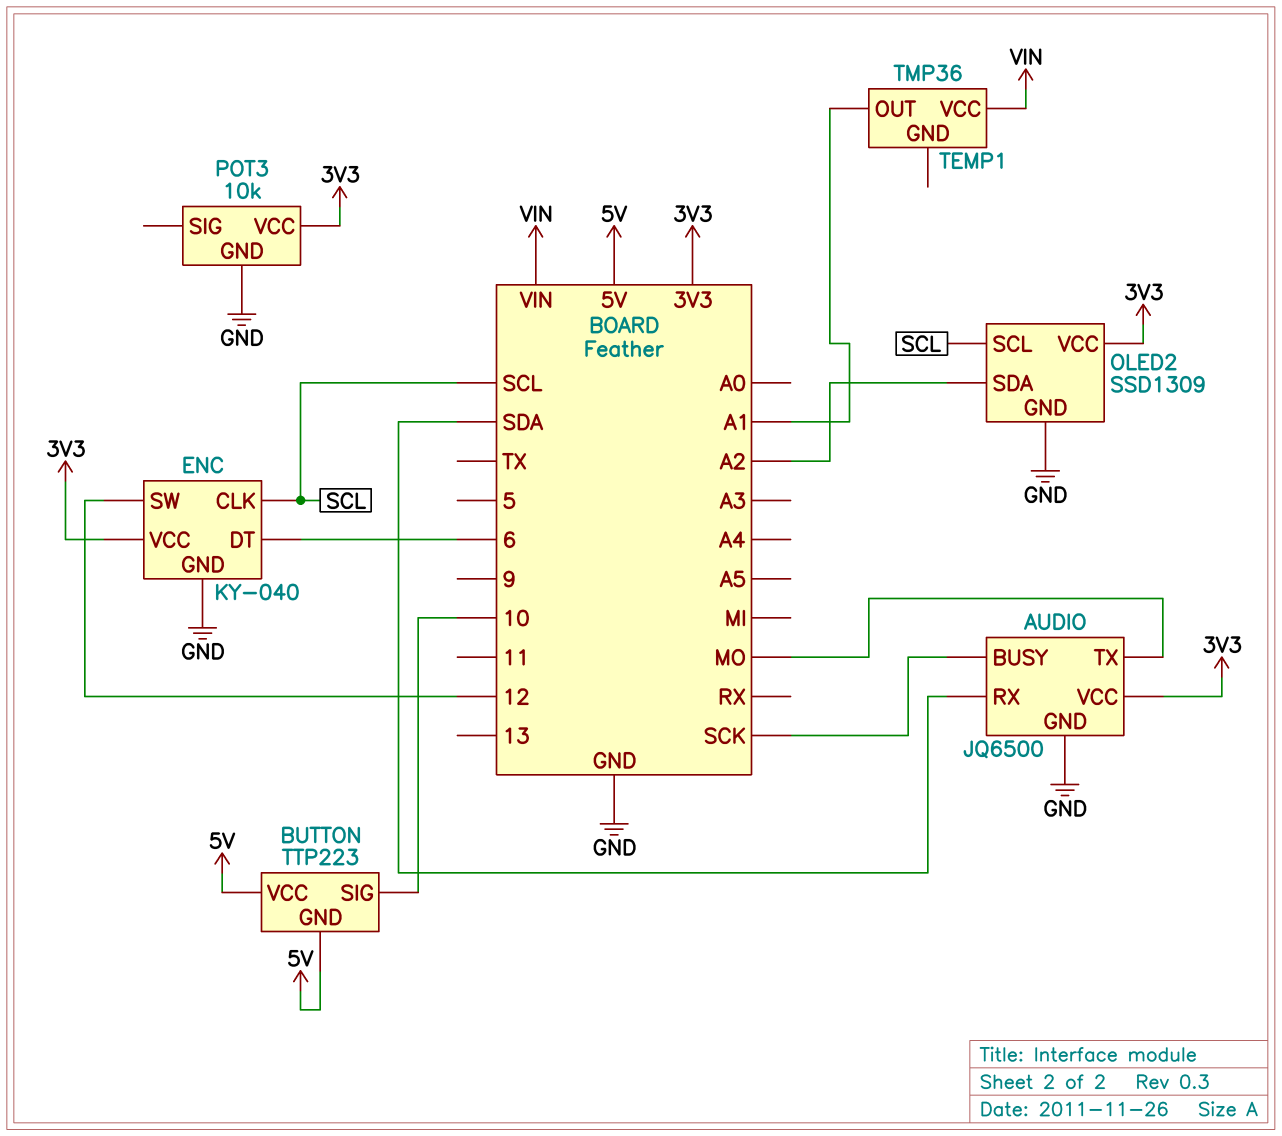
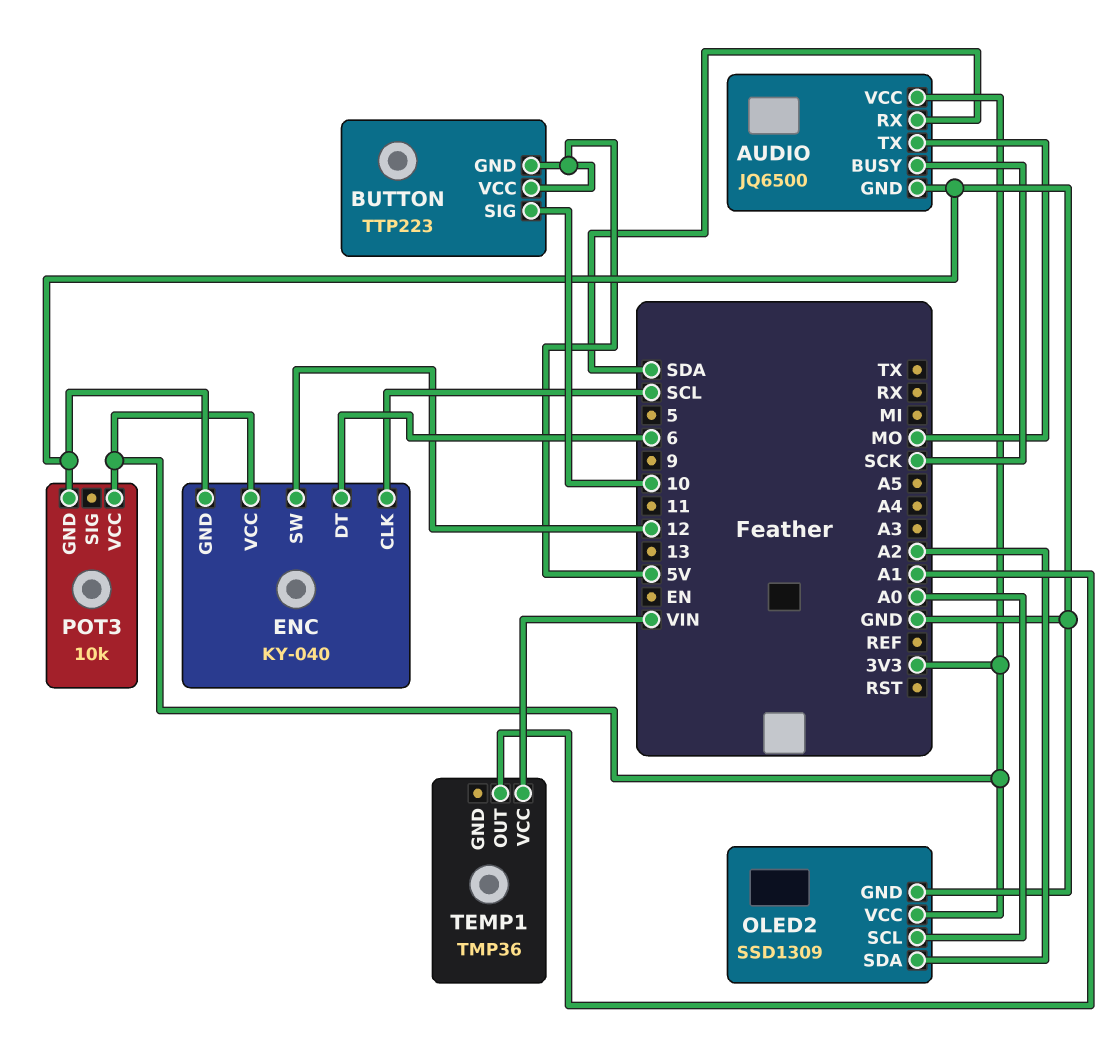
OLED2 pin SCL: SCL -> A0

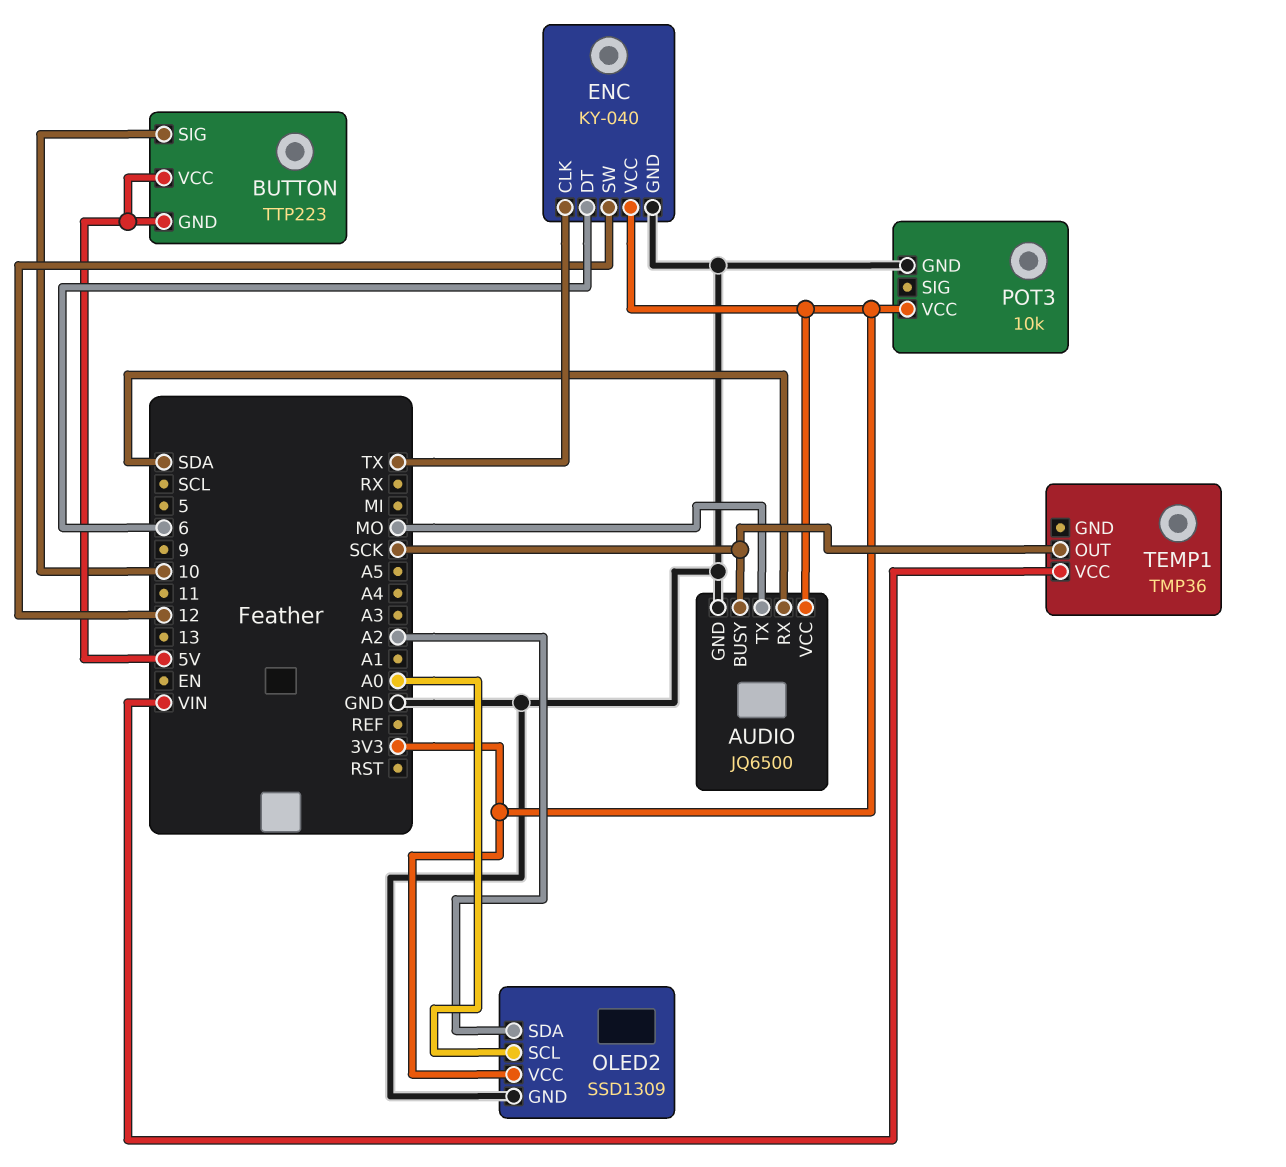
ENC pin CLK: SCL -> TX
TEMP1 pin OUT: A1 -> SCK

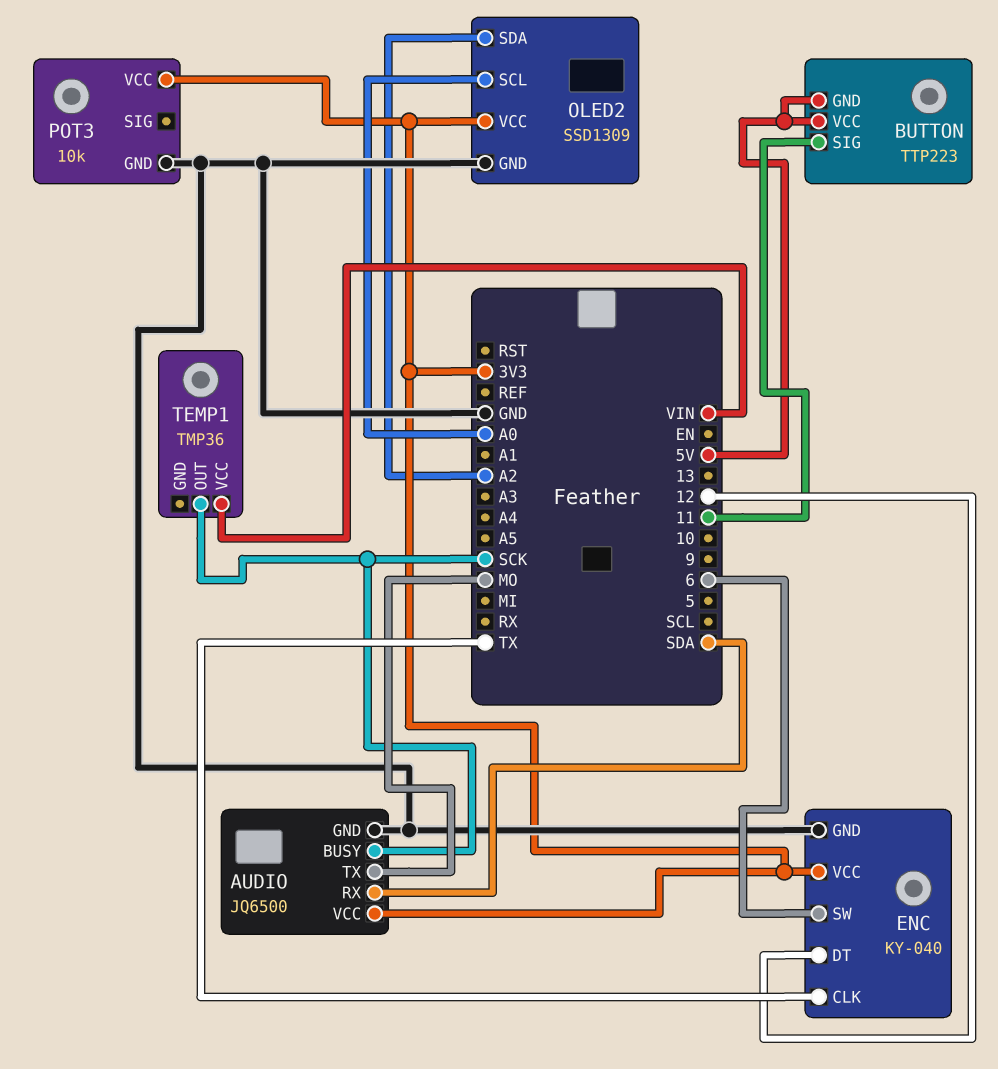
BUTTON pin SIG: 10 -> 11
ENC pin DT: 6 -> 12
ENC pin SW: 12 -> 6

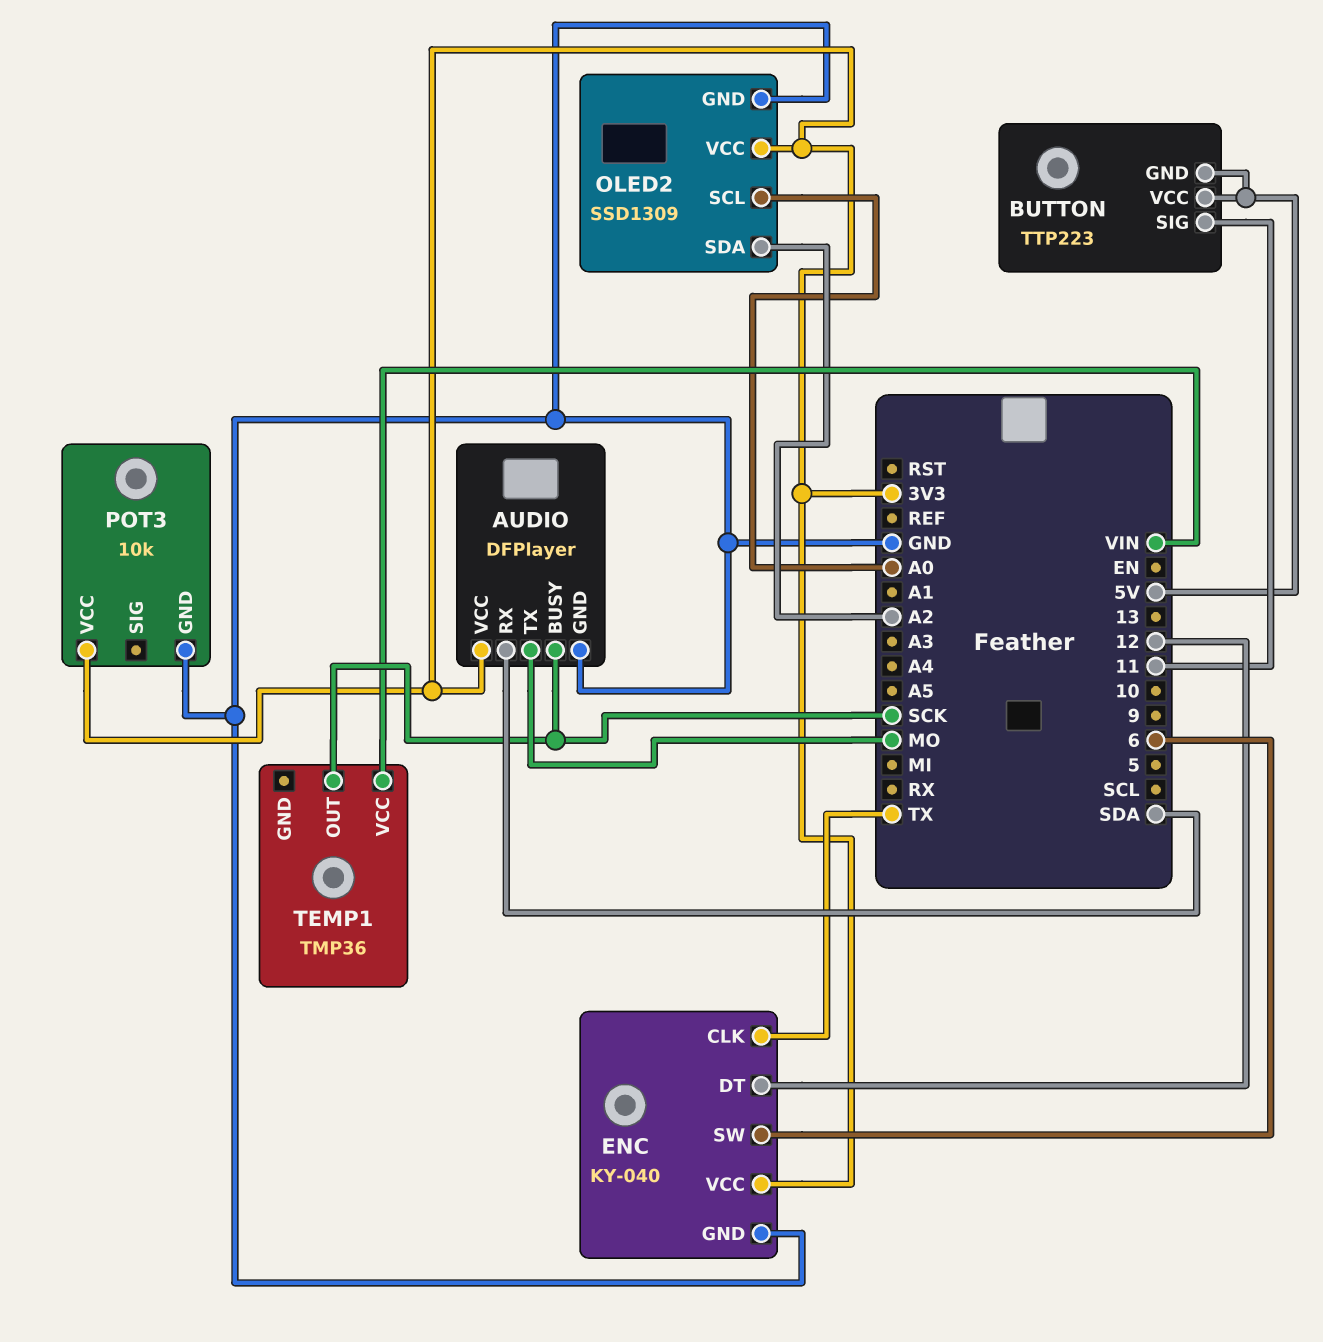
AUDIO: JQ6500 -> DFPlayer

